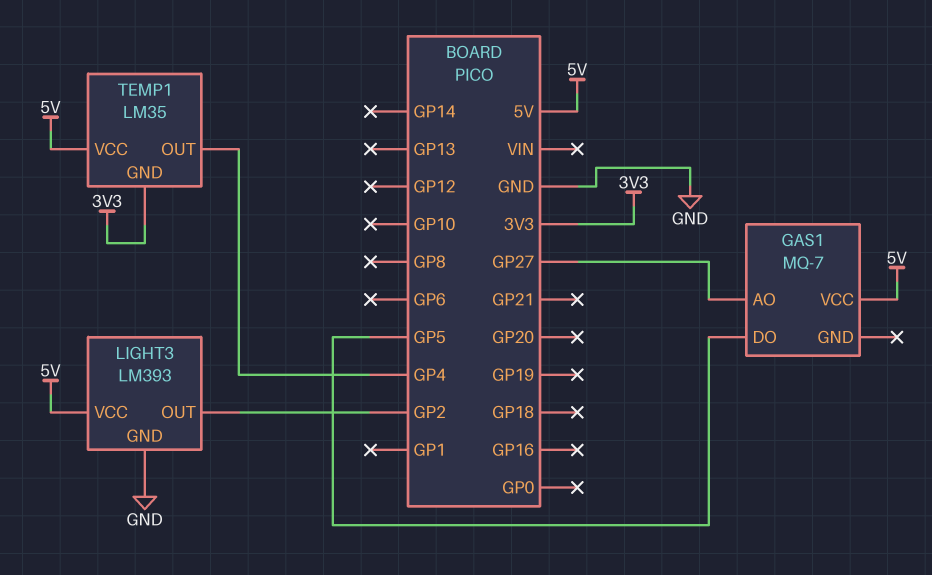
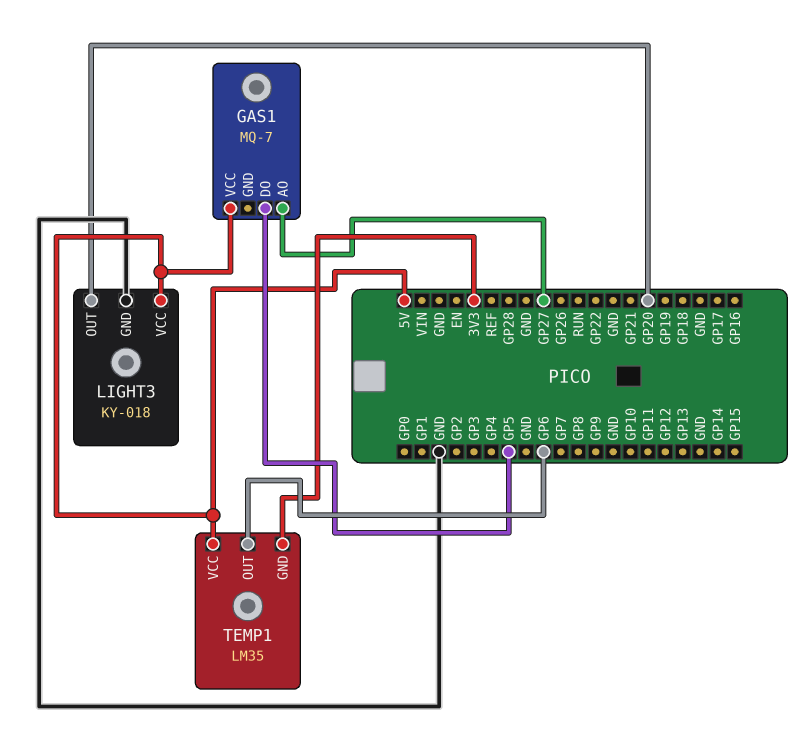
LIGHT3: LM393 -> KY-018
LIGHT3 pin OUT: GP2 -> GP20
TEMP1 pin OUT: GP4 -> GP6

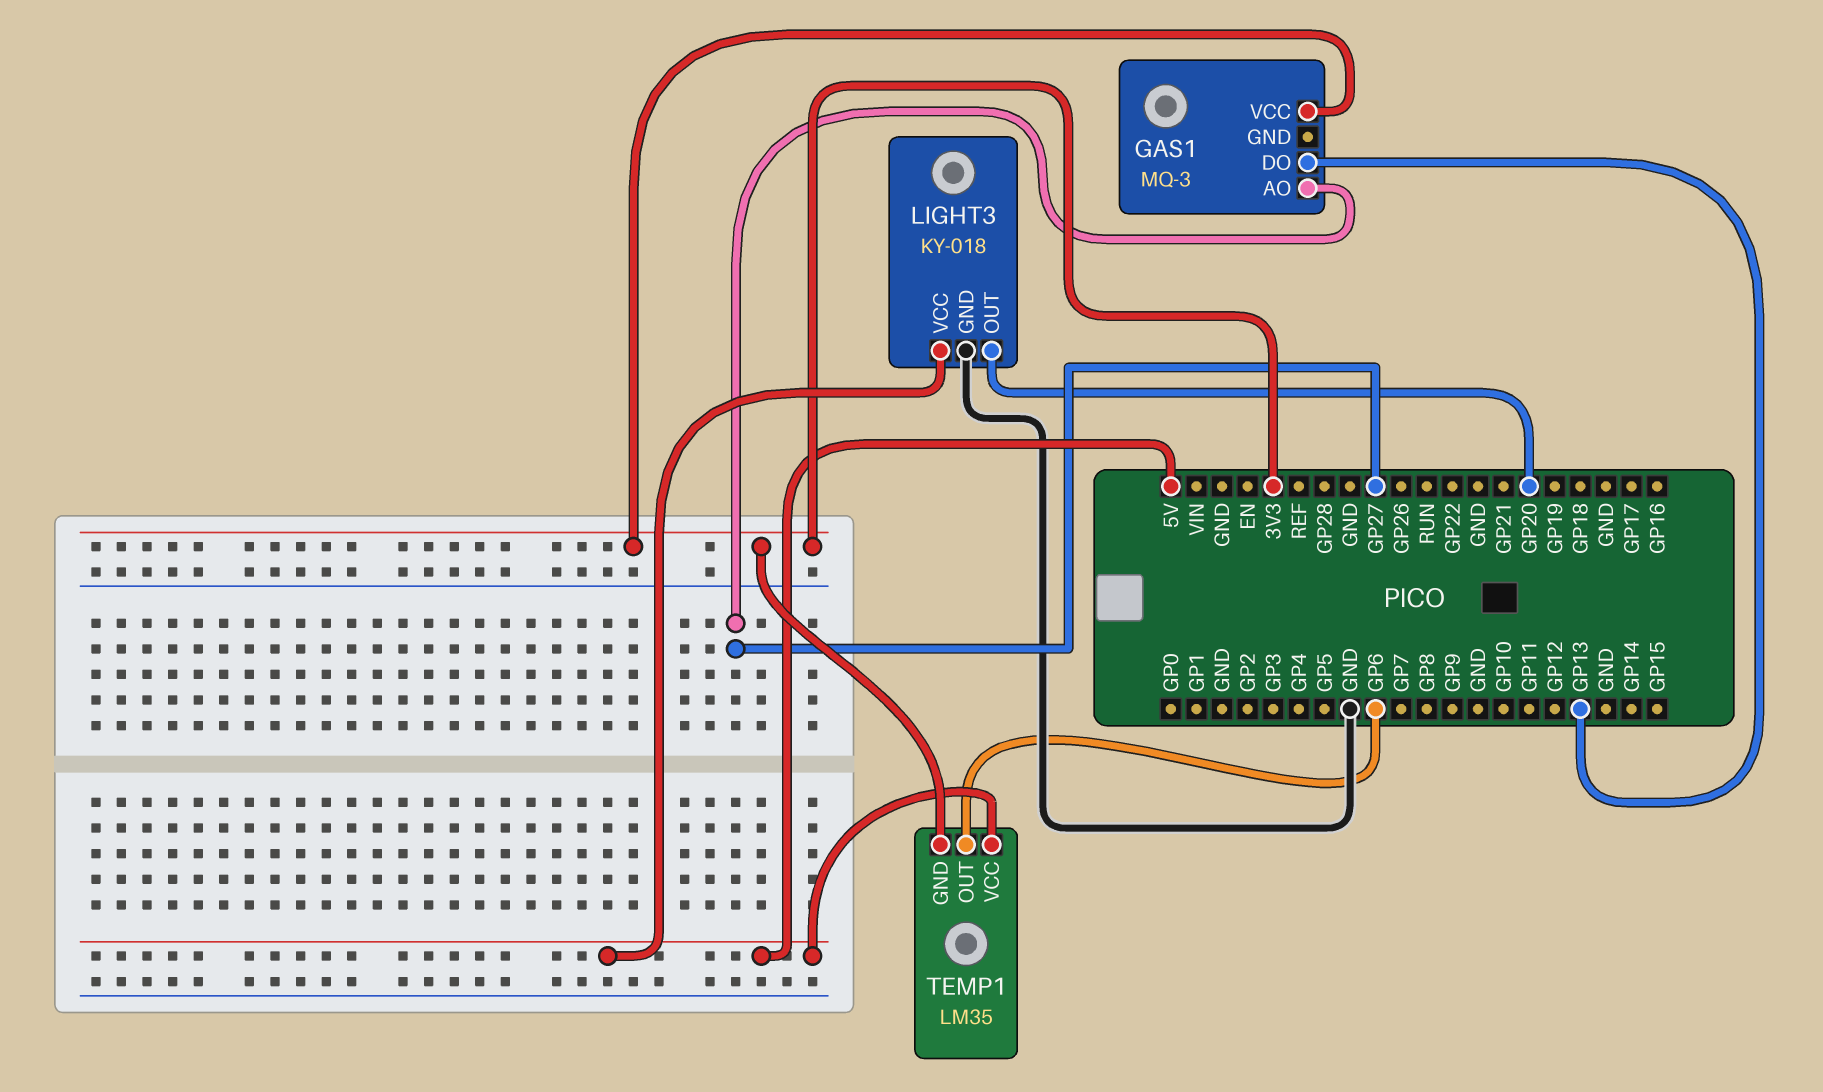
GAS1: MQ-7 -> MQ-3
GAS1 pin DO: GP5 -> GP13
GAS1 pin VCC: 5V -> 3V3

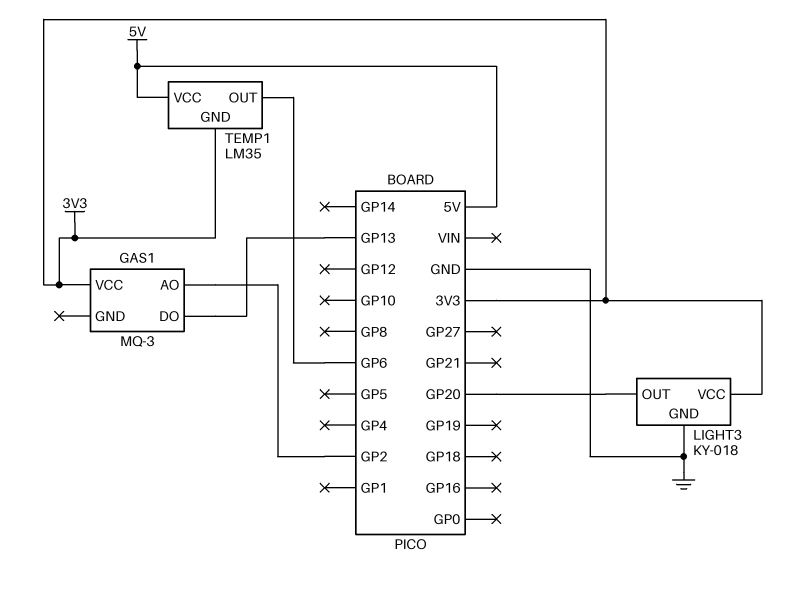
GAS1 pin AO: GP27 -> GP2
LIGHT3 pin VCC: 5V -> 3V3

